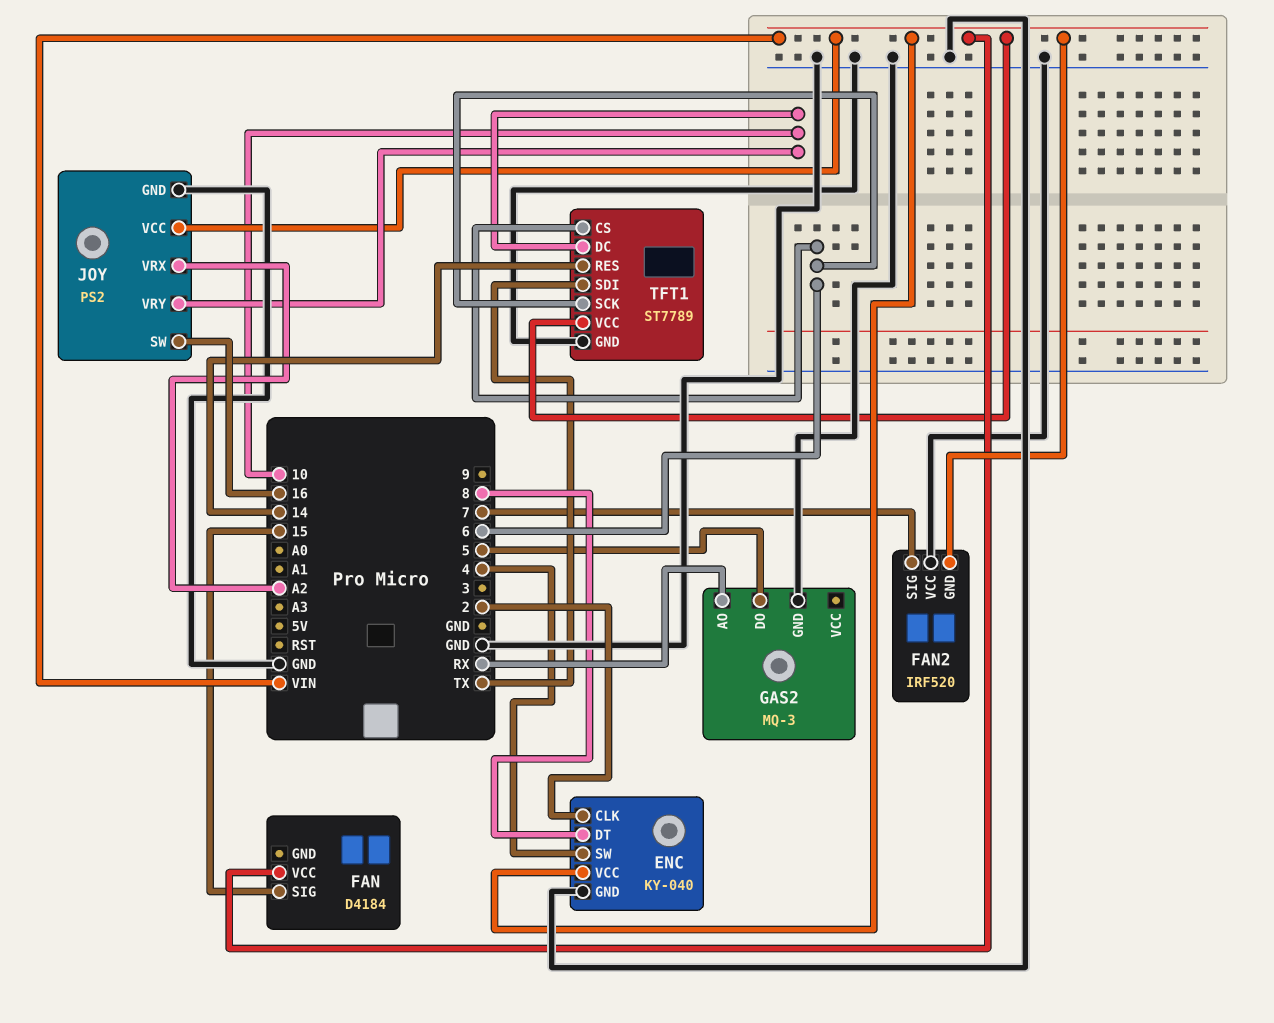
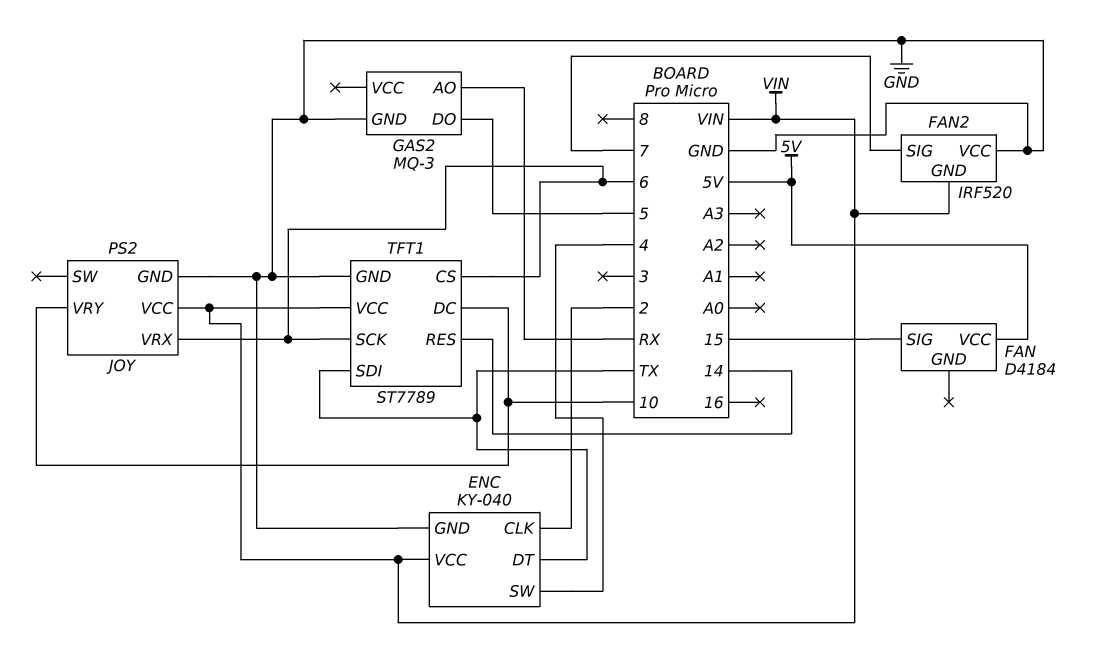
ENC pin DT: 8 -> TX
FAN pin VCC: VIN -> 5V
JOY pin SW: 16 -> none
JOY pin VRX: A2 -> 6

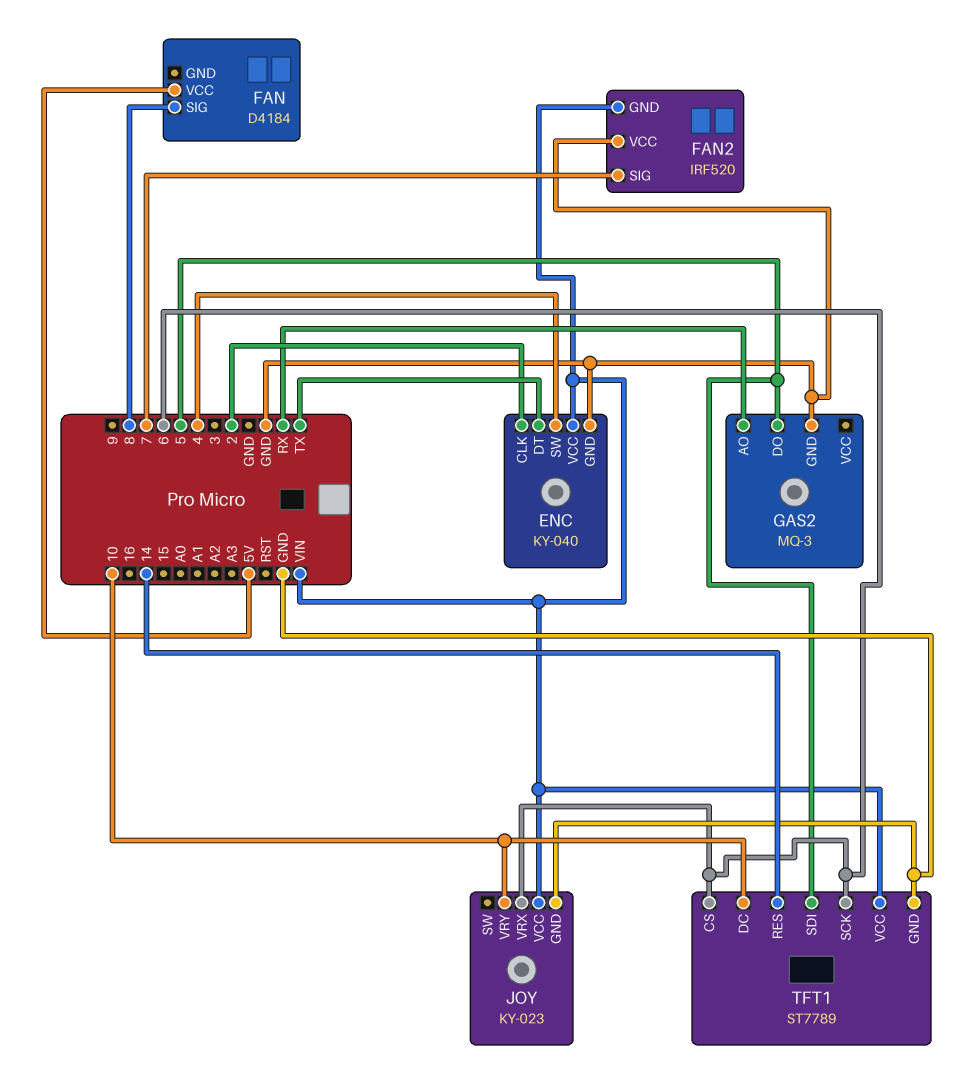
FAN pin SIG: 15 -> 8
JOY: PS2 -> KY-023
TFT1 pin SDI: TX -> 5

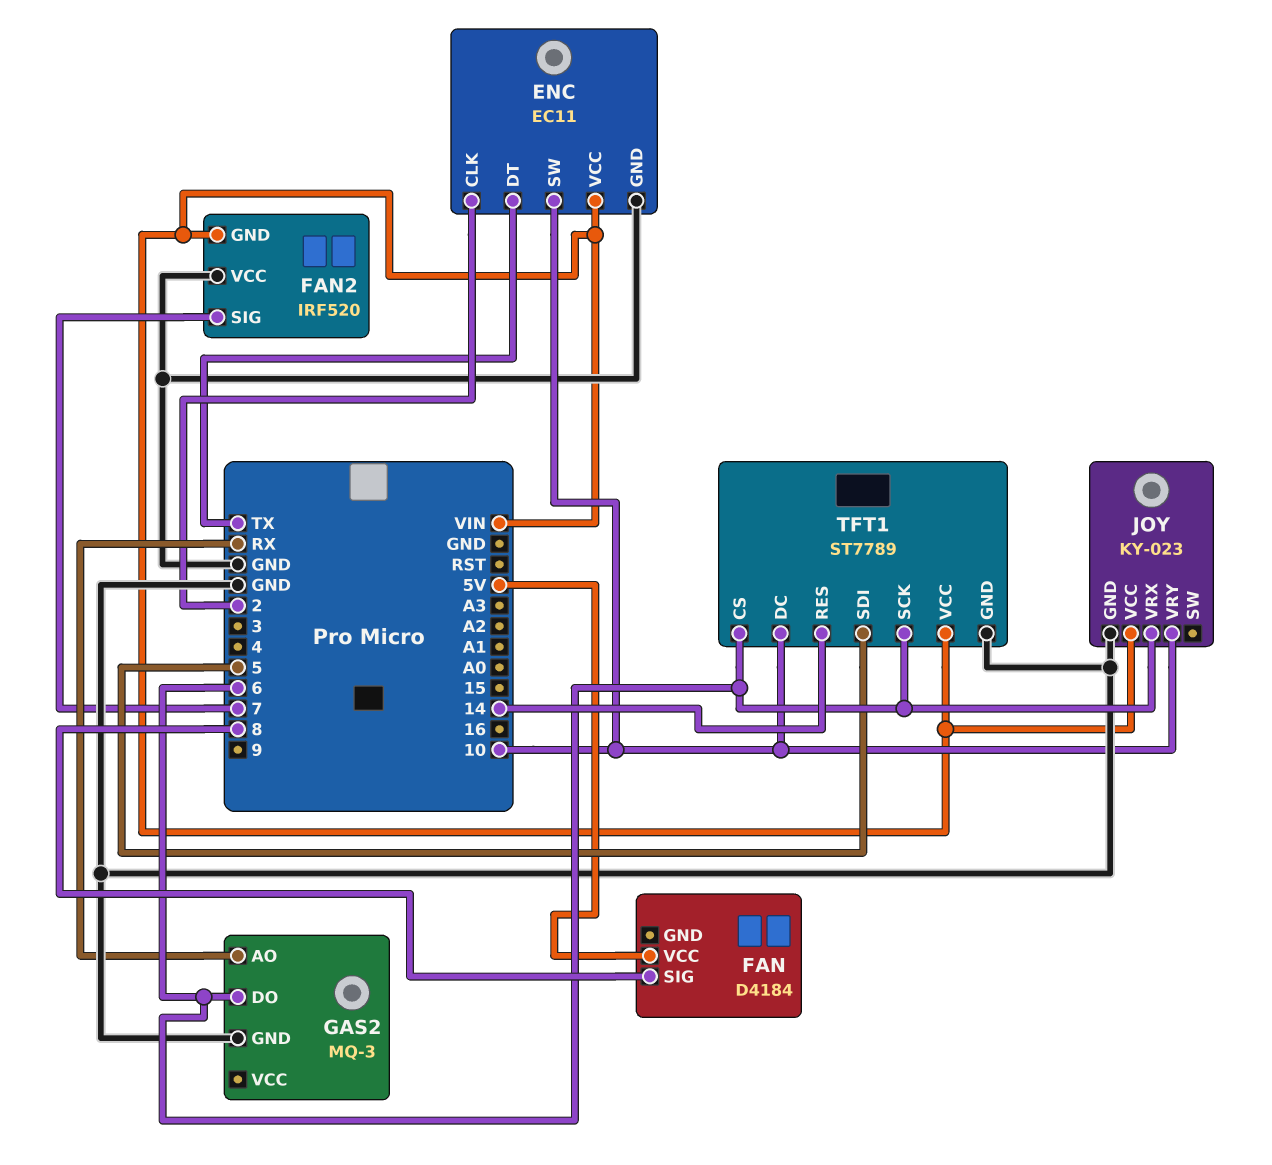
ENC: KY-040 -> EC11
ENC pin SW: 4 -> 10
GAS2 pin DO: 5 -> 6

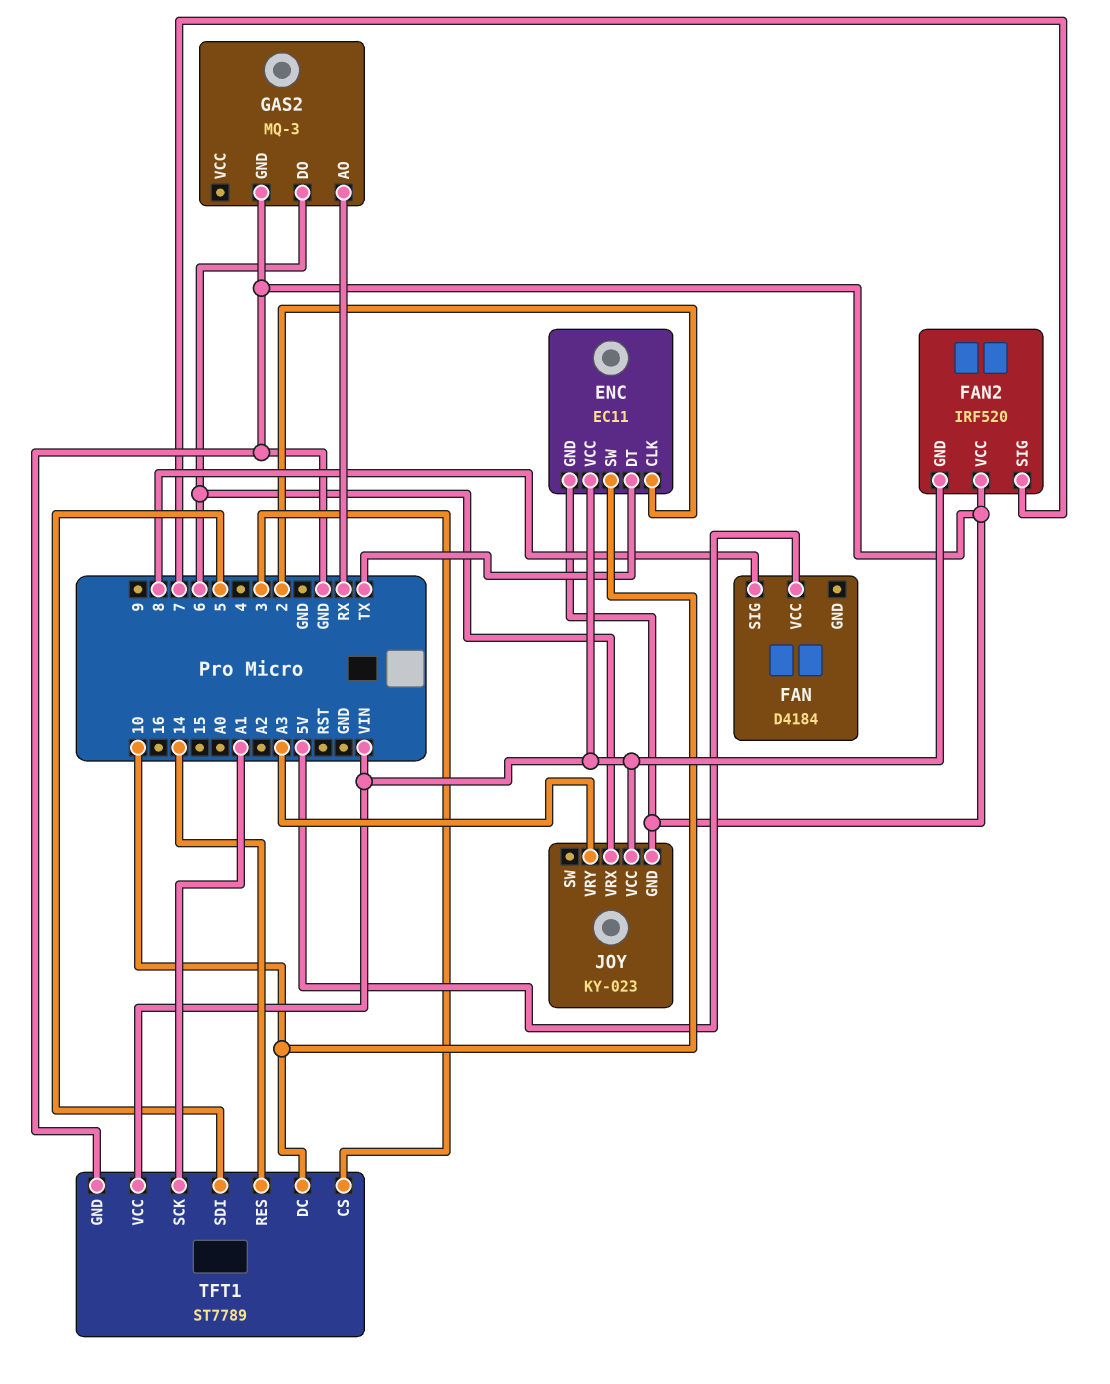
JOY pin VRY: 10 -> A3
TFT1 pin CS: 6 -> 3
TFT1 pin SCK: 6 -> A1

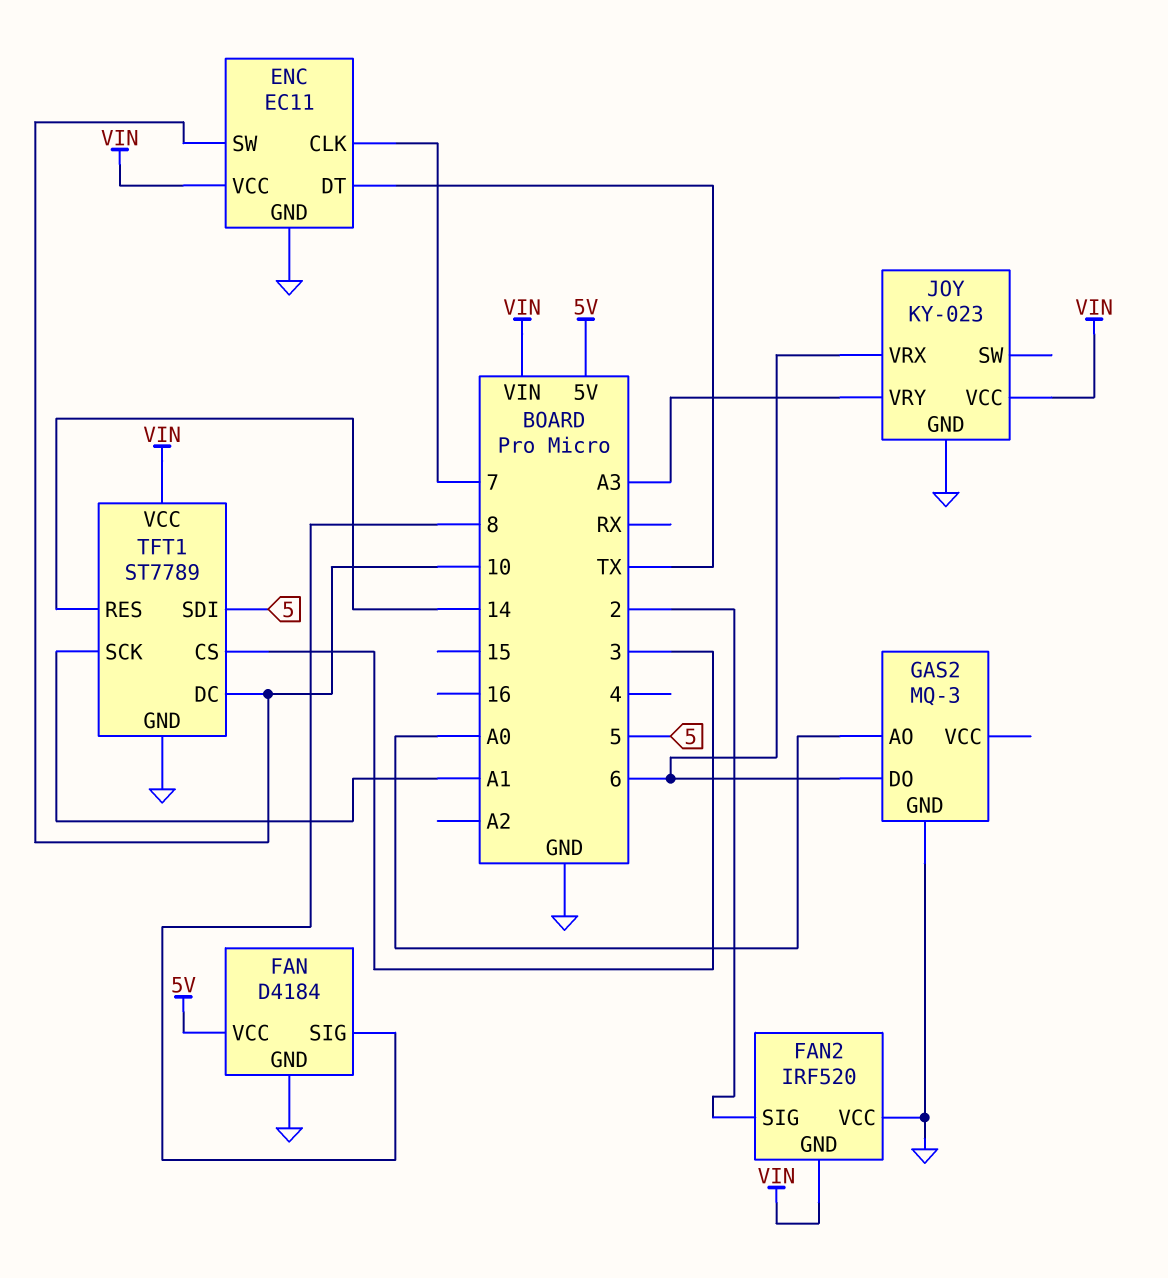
ENC pin CLK: 2 -> 7
FAN pin GND: none -> GND
FAN2 pin SIG: 7 -> 2
GAS2 pin AO: RX -> A0

